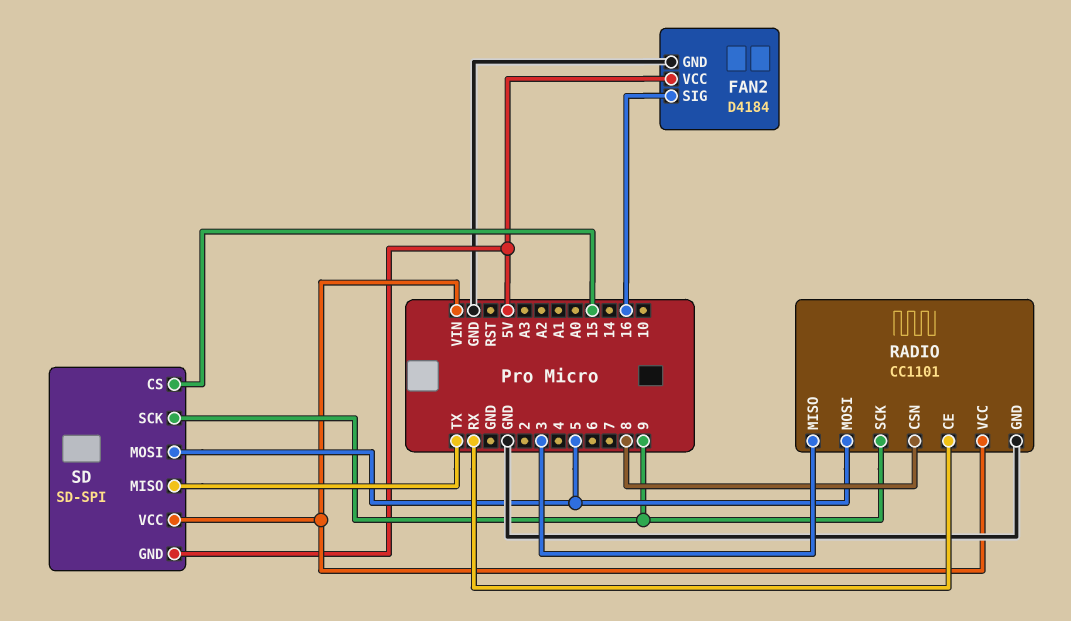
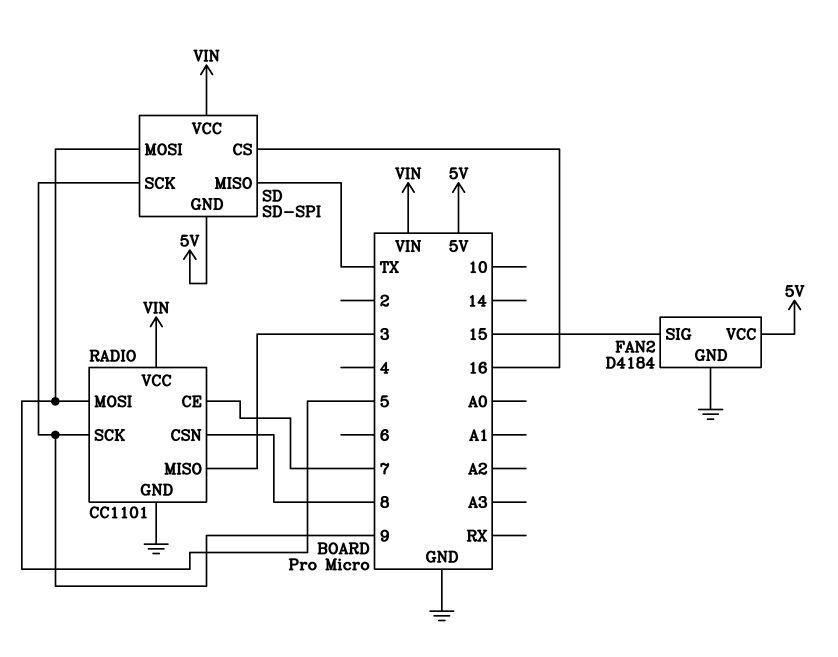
FAN2 pin SIG: 16 -> 15
RADIO pin CE: RX -> 7
SD pin CS: 15 -> 16

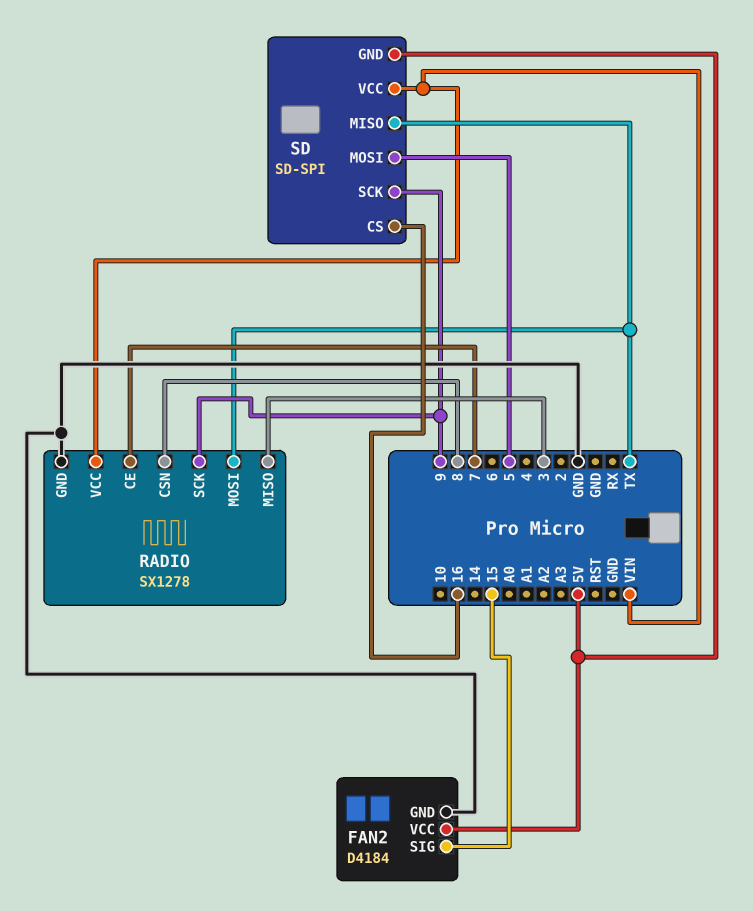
RADIO: CC1101 -> SX1278
RADIO pin MOSI: 5 -> TX

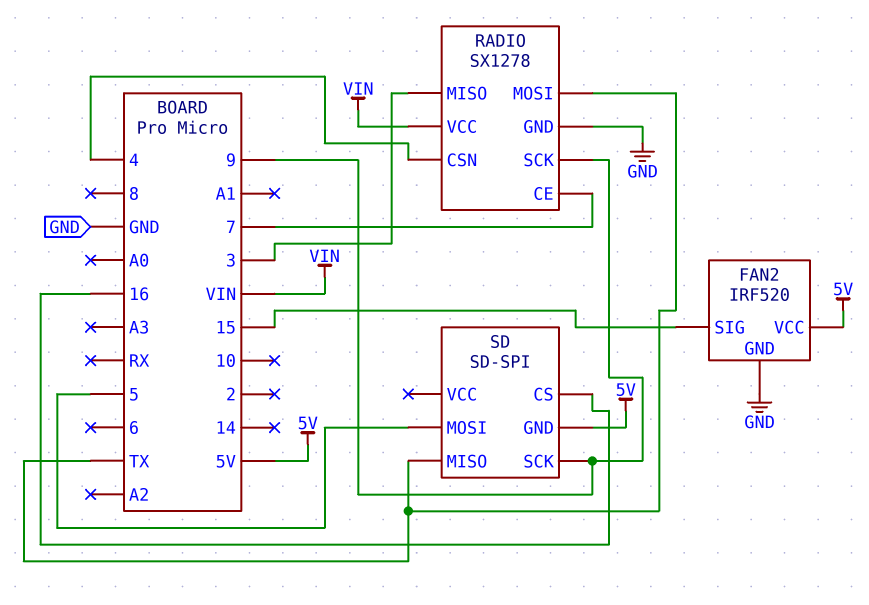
FAN2: D4184 -> IRF520
RADIO pin CSN: 8 -> 4
SD pin VCC: VIN -> none

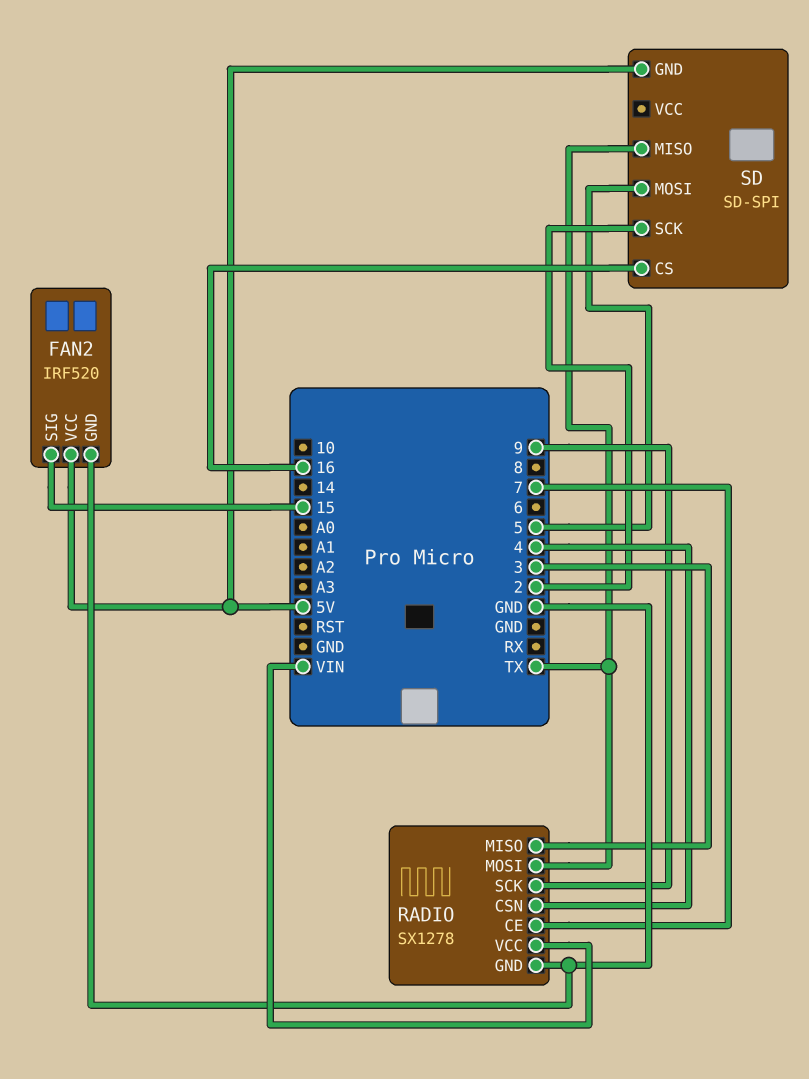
SD pin SCK: 9 -> 2

